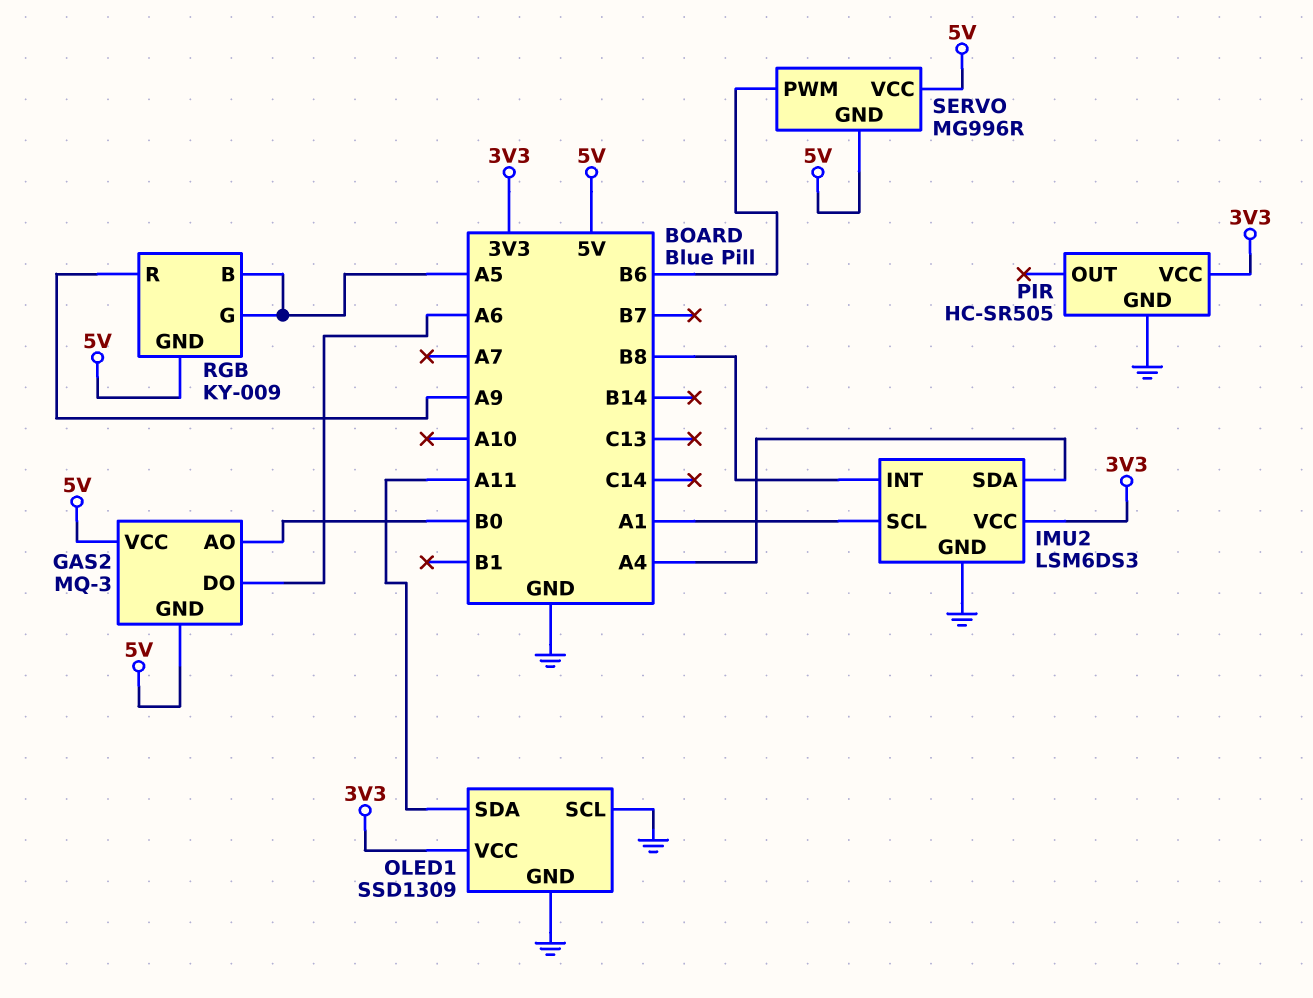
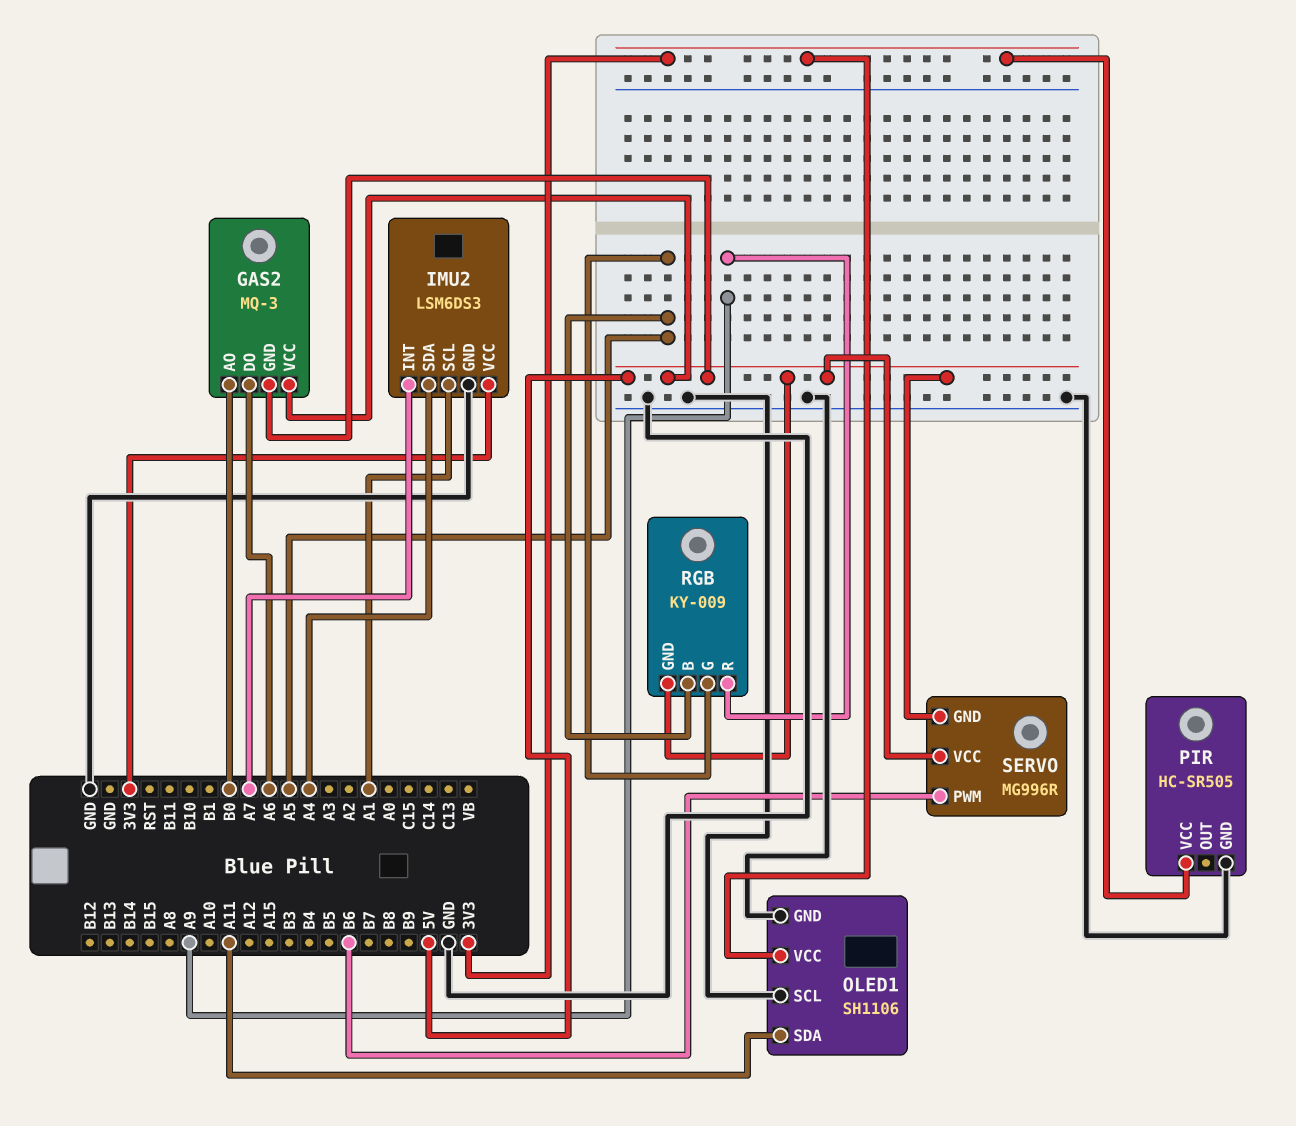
IMU2 pin INT: B8 -> A7
OLED1: SSD1309 -> SH1106

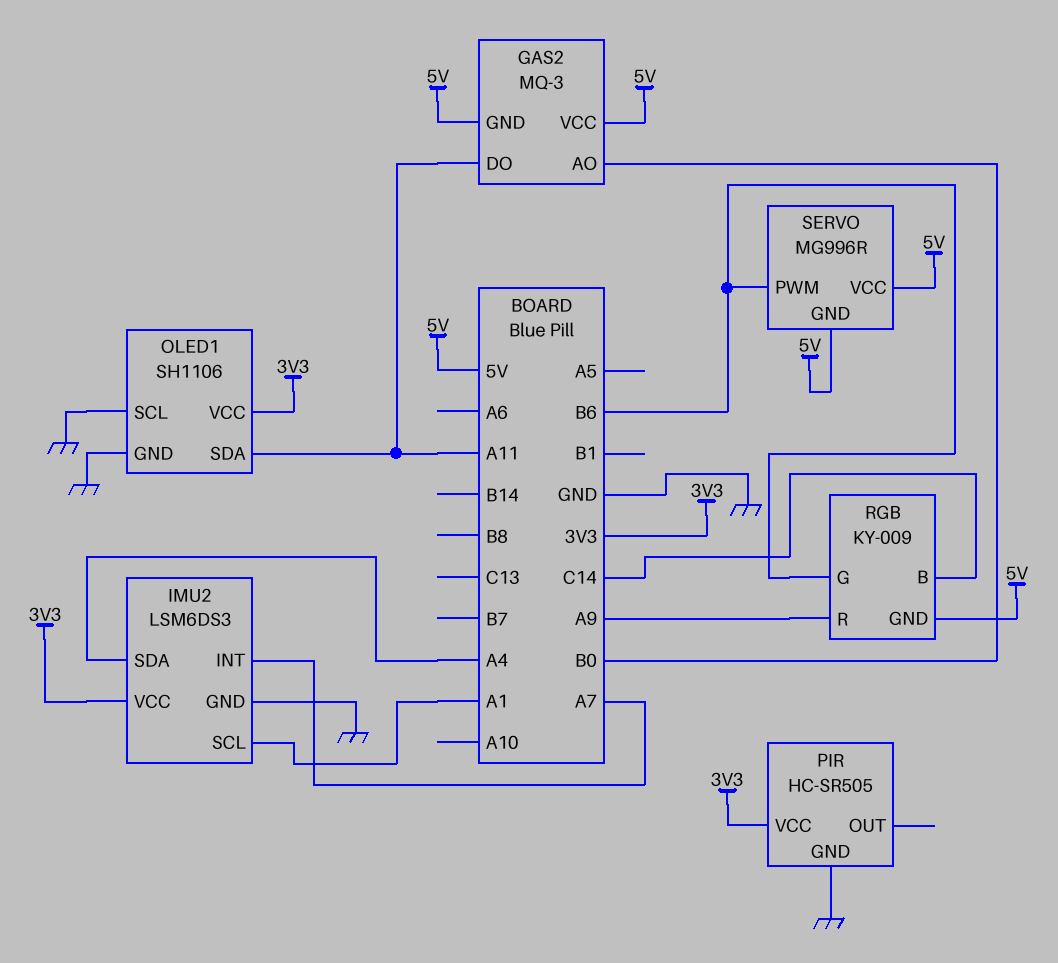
GAS2 pin DO: A6 -> A11
RGB pin B: A5 -> C14
RGB pin G: A5 -> B6

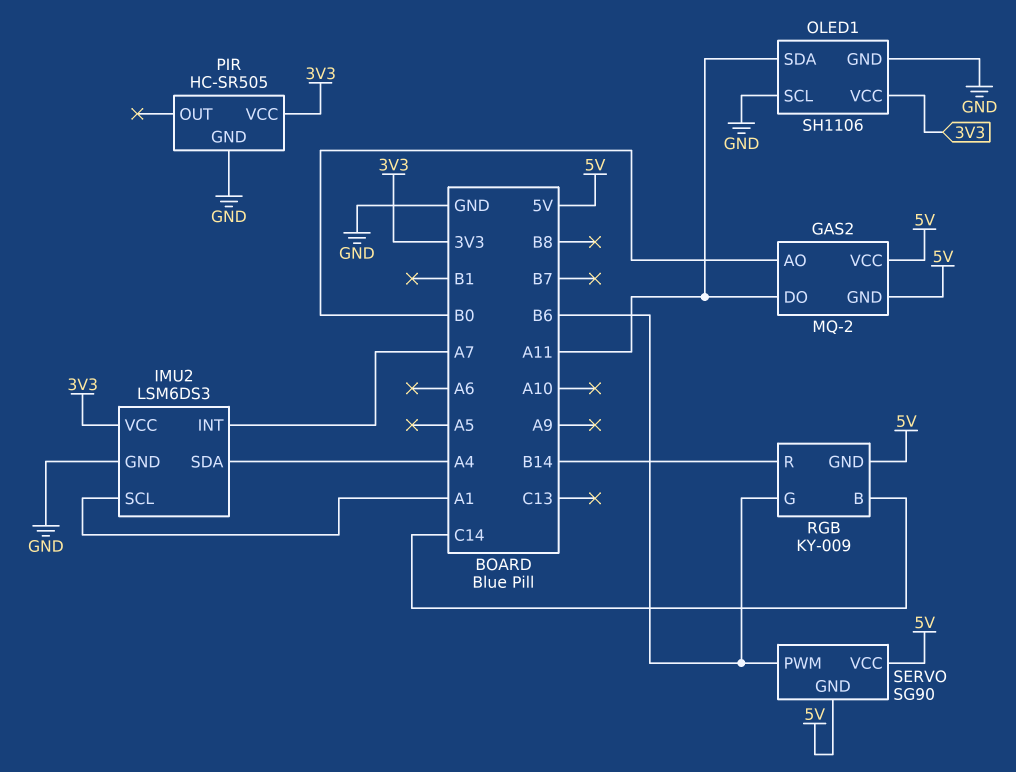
GAS2: MQ-3 -> MQ-2
RGB pin R: A9 -> B14
SERVO: MG996R -> SG90

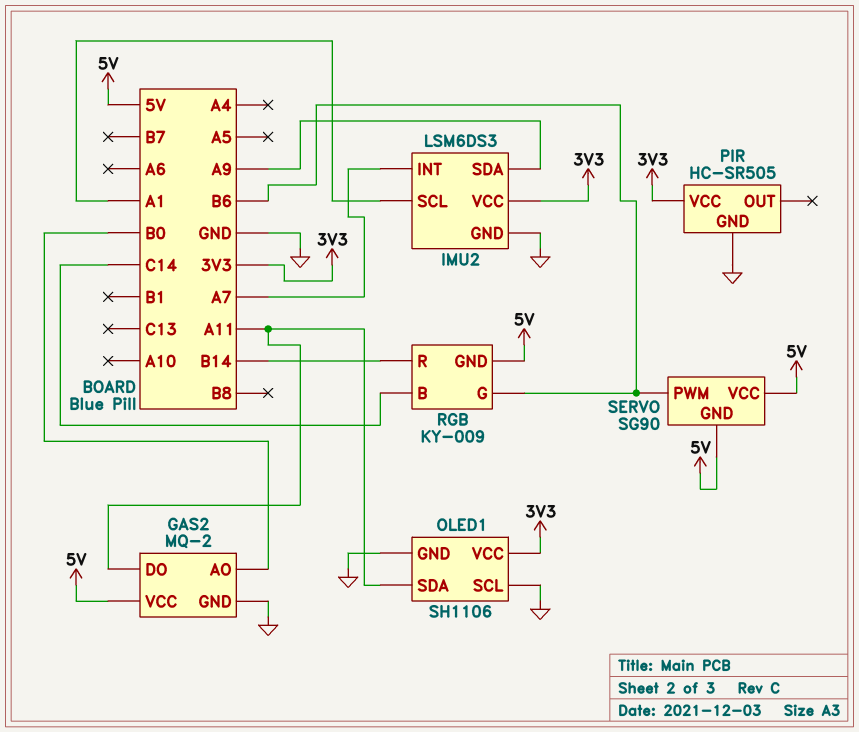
GAS2 pin GND: 5V -> GND
IMU2 pin SDA: A4 -> A9

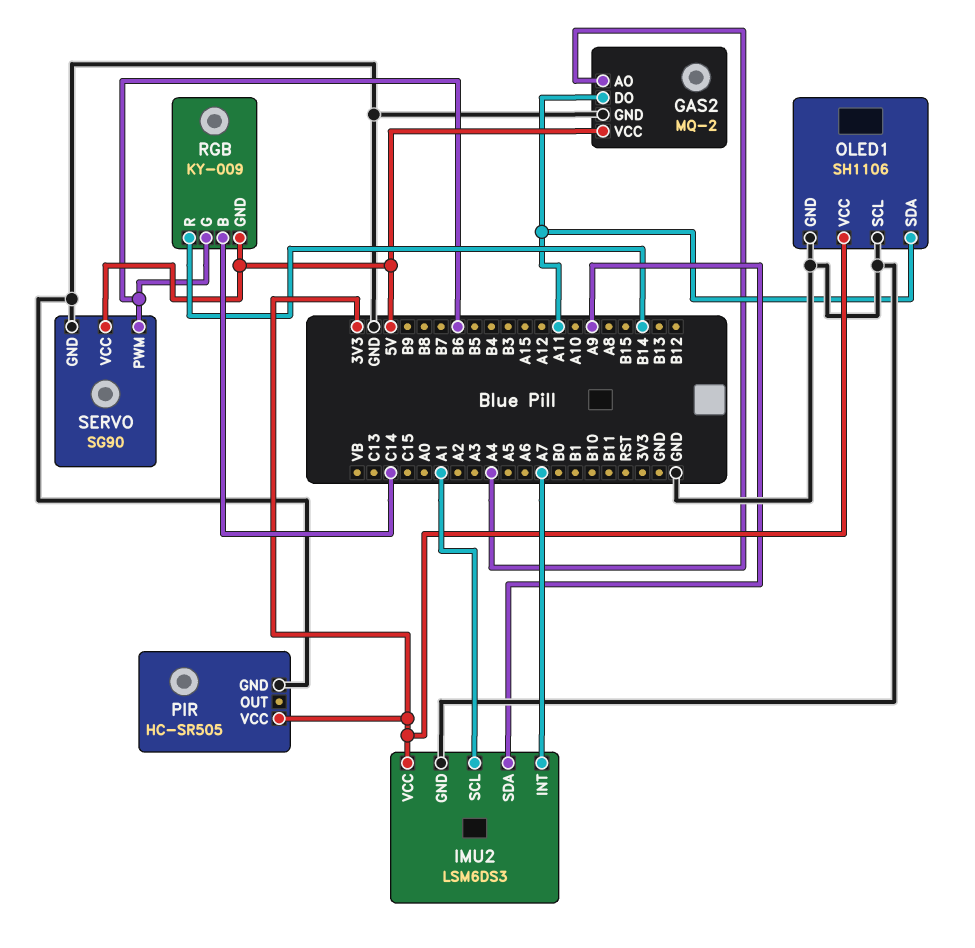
GAS2 pin AO: B0 -> A4
SERVO pin GND: 5V -> GND

